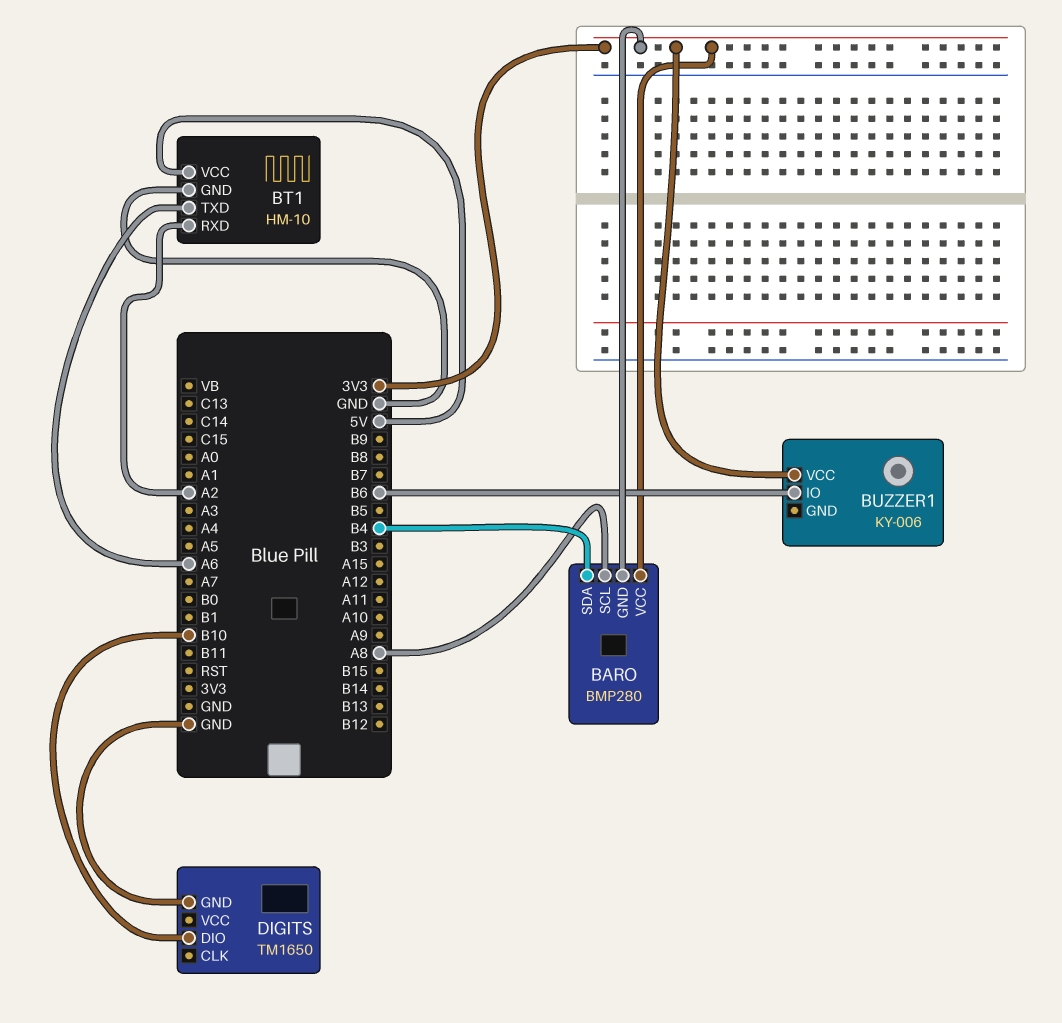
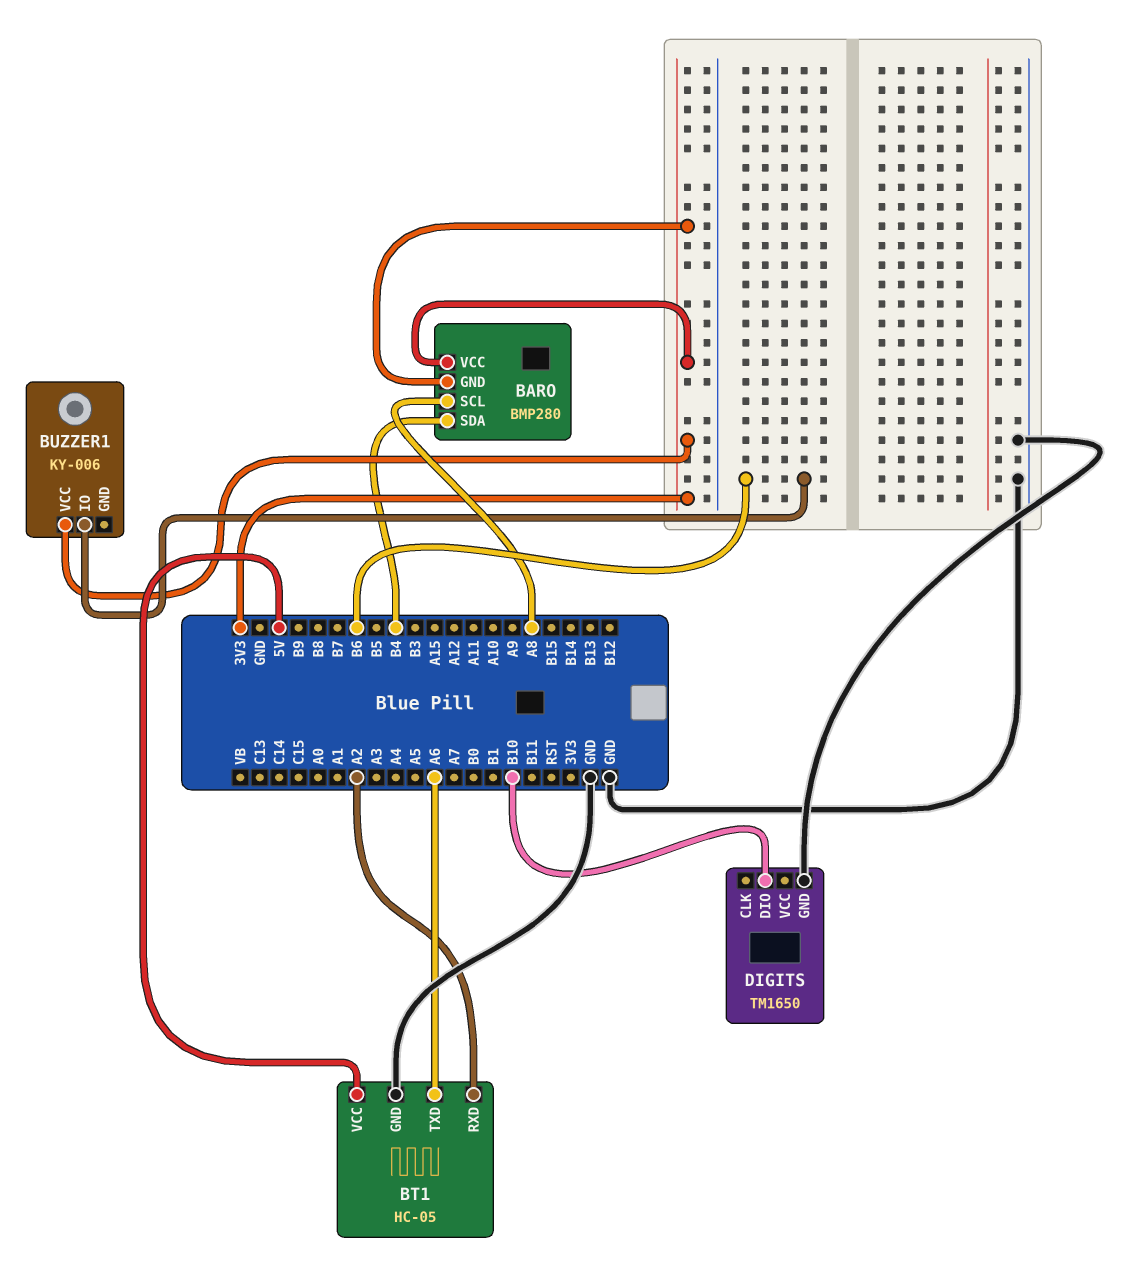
BT1: HM-10 -> HC-05

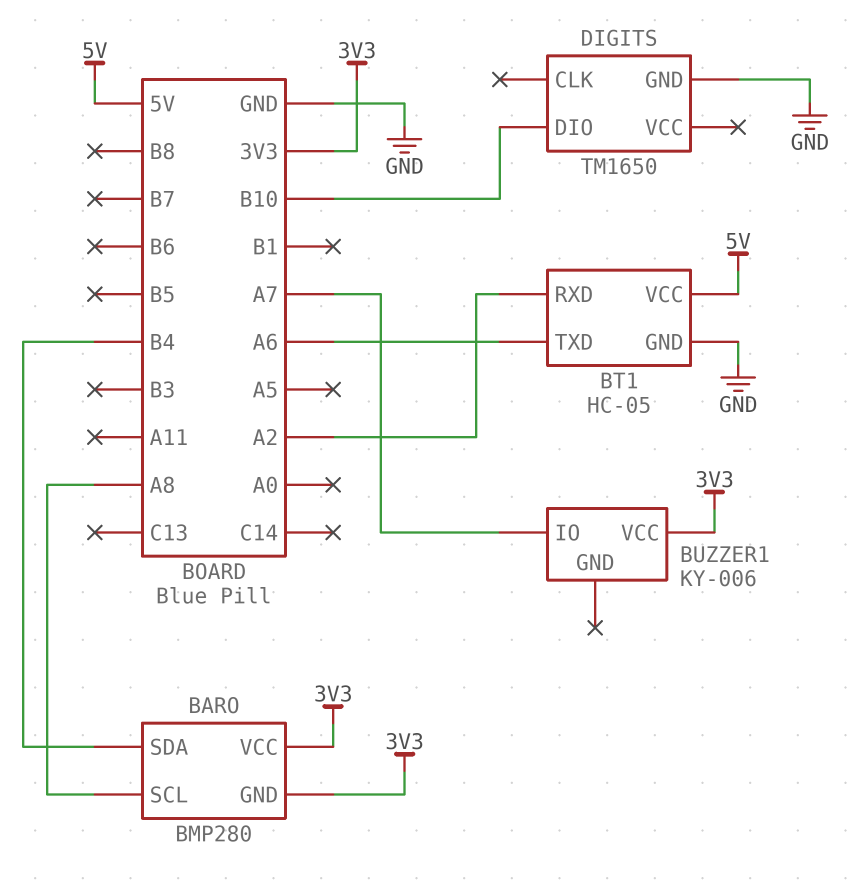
BUZZER1 pin IO: B6 -> A7

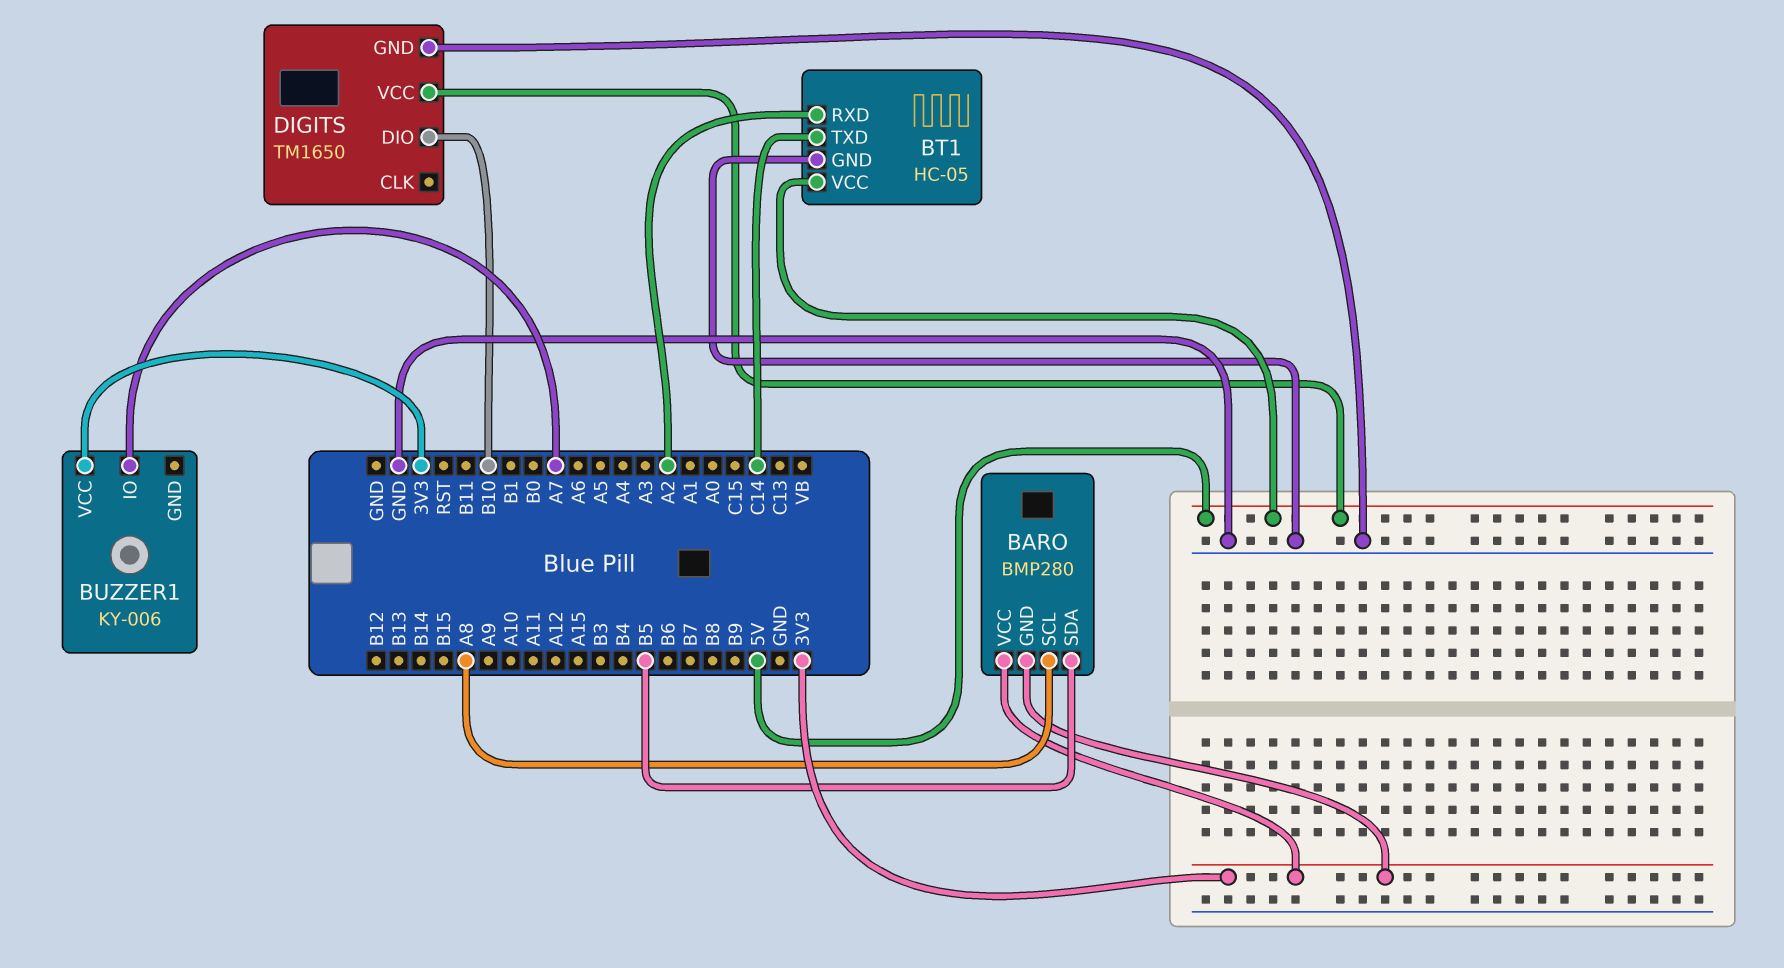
BARO pin SDA: B4 -> B5
BT1 pin TXD: A6 -> C14
DIGITS pin VCC: none -> 5V

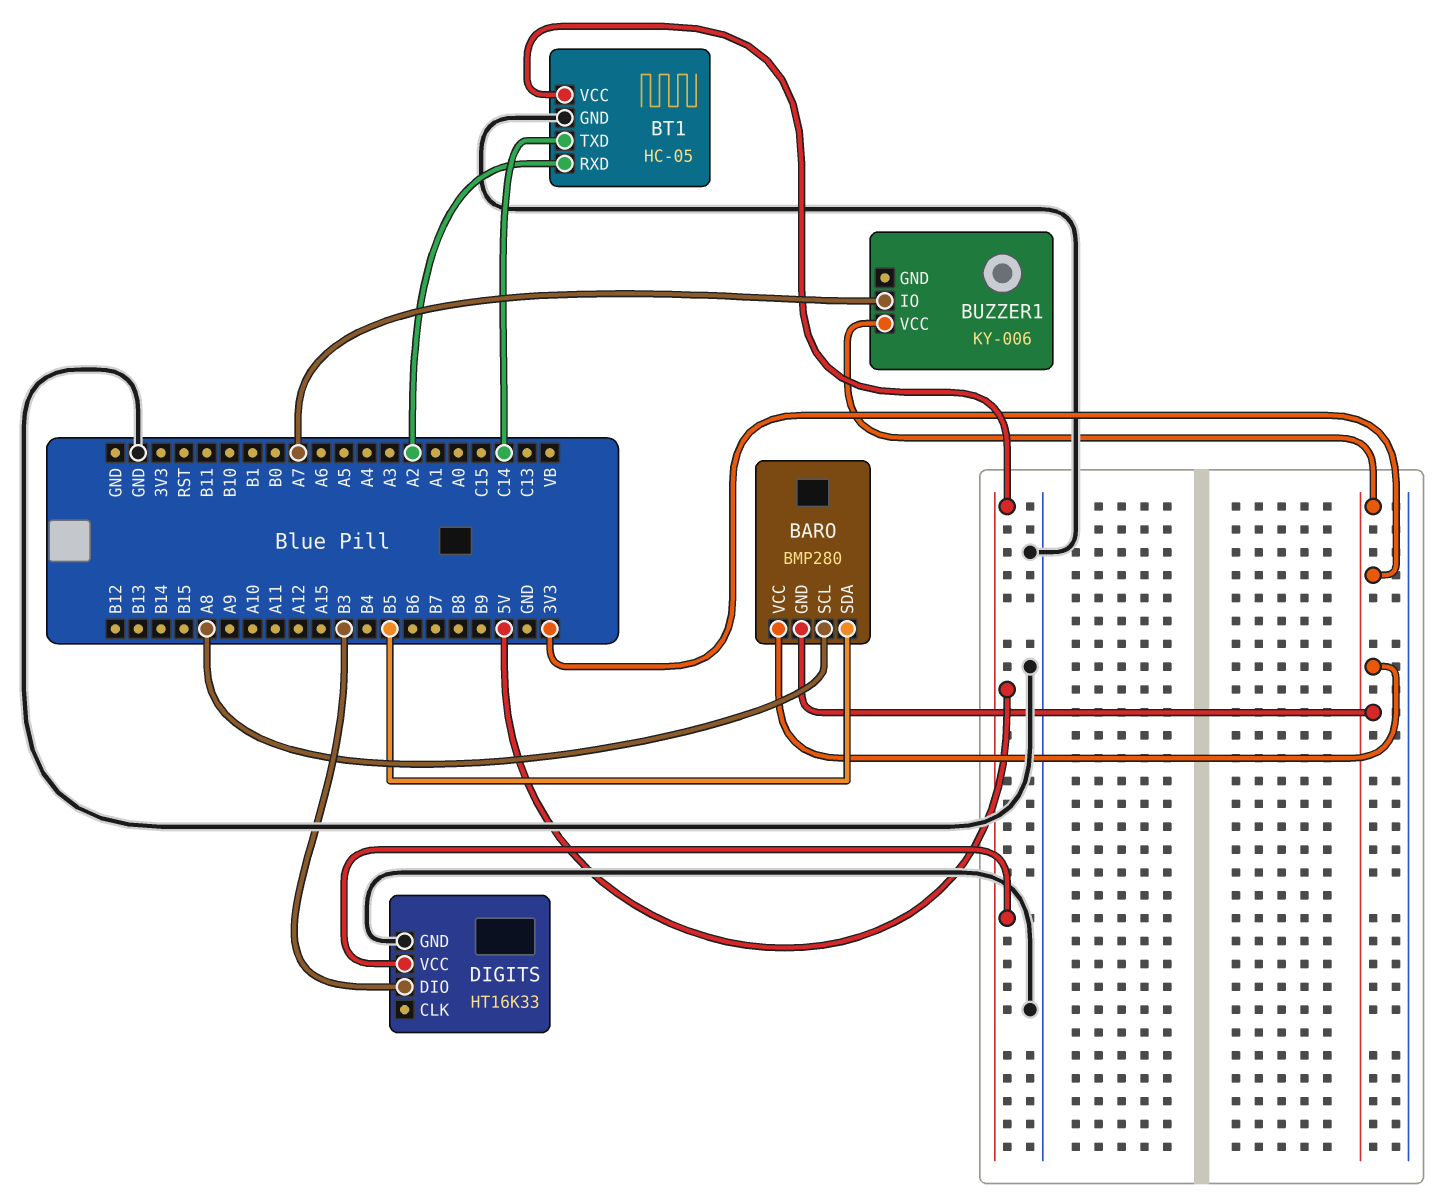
DIGITS: TM1650 -> HT16K33
DIGITS pin DIO: B10 -> B3

